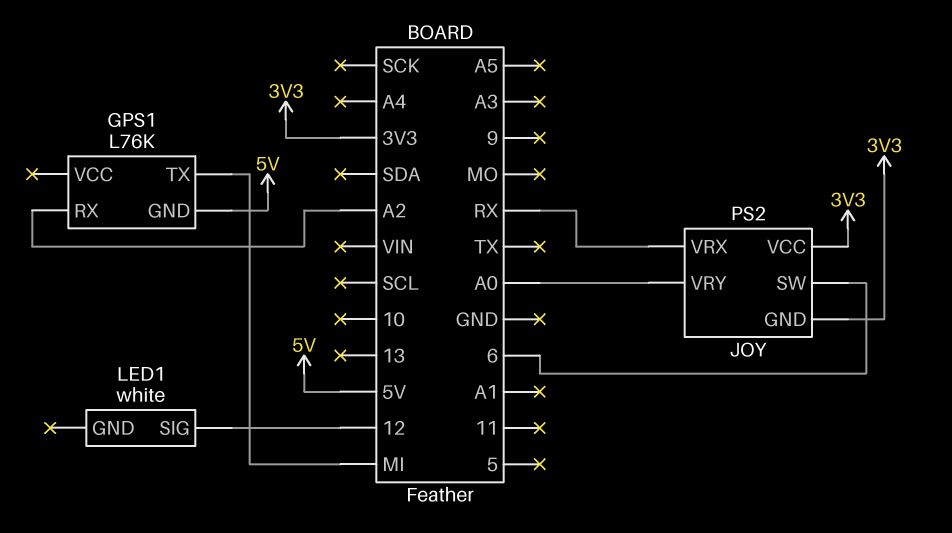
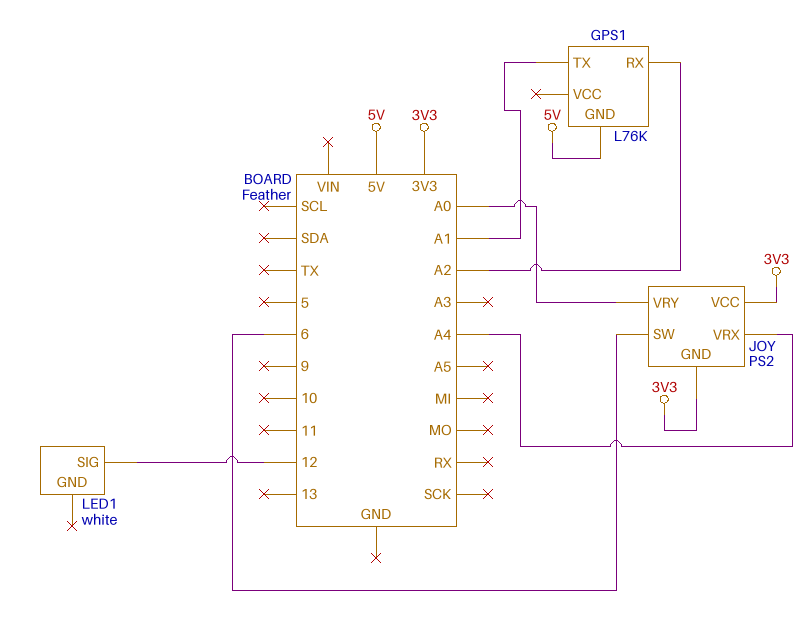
GPS1 pin TX: MI -> A1
JOY pin VRX: RX -> A4

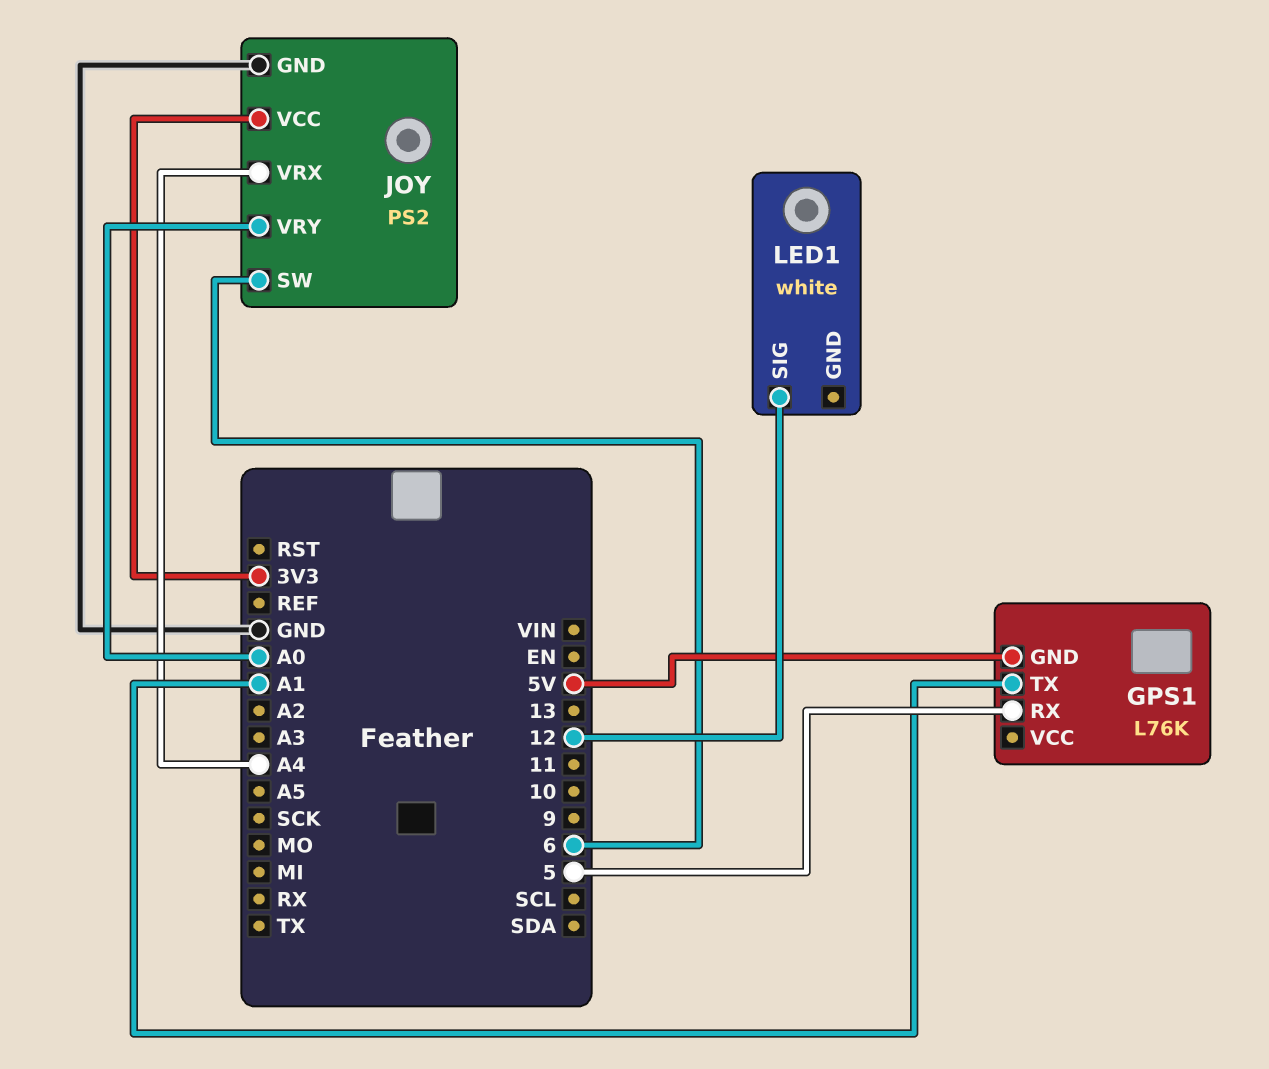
GPS1 pin RX: A2 -> 5
JOY pin GND: 3V3 -> GND

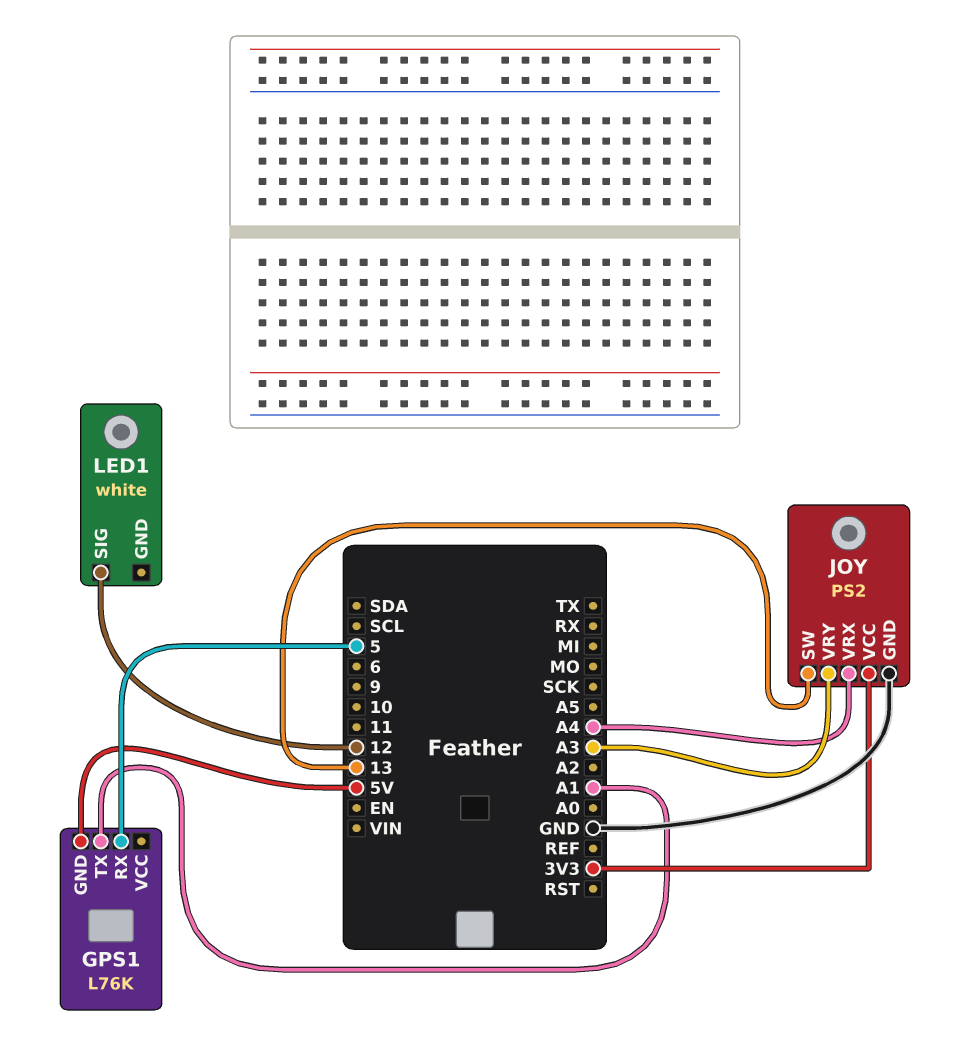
JOY pin SW: 6 -> 13
JOY pin VRY: A0 -> A3

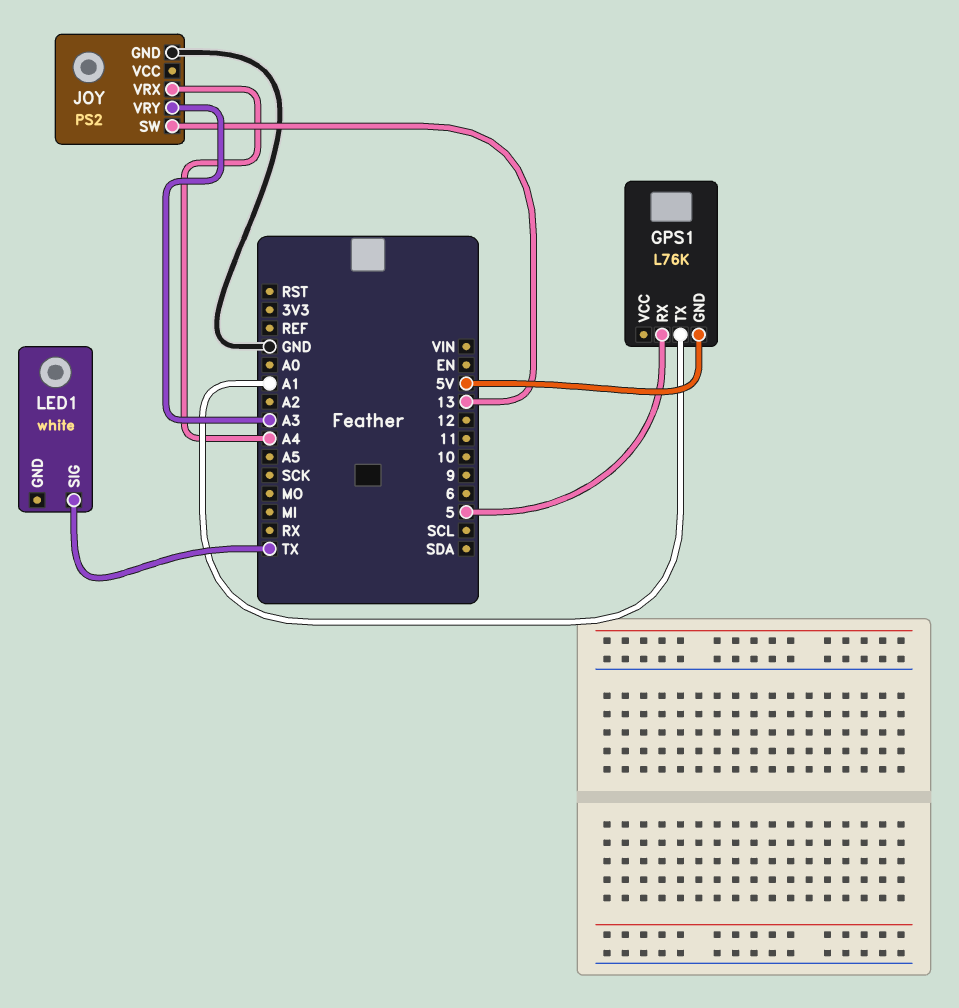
JOY pin VCC: 3V3 -> none
LED1 pin SIG: 12 -> TX

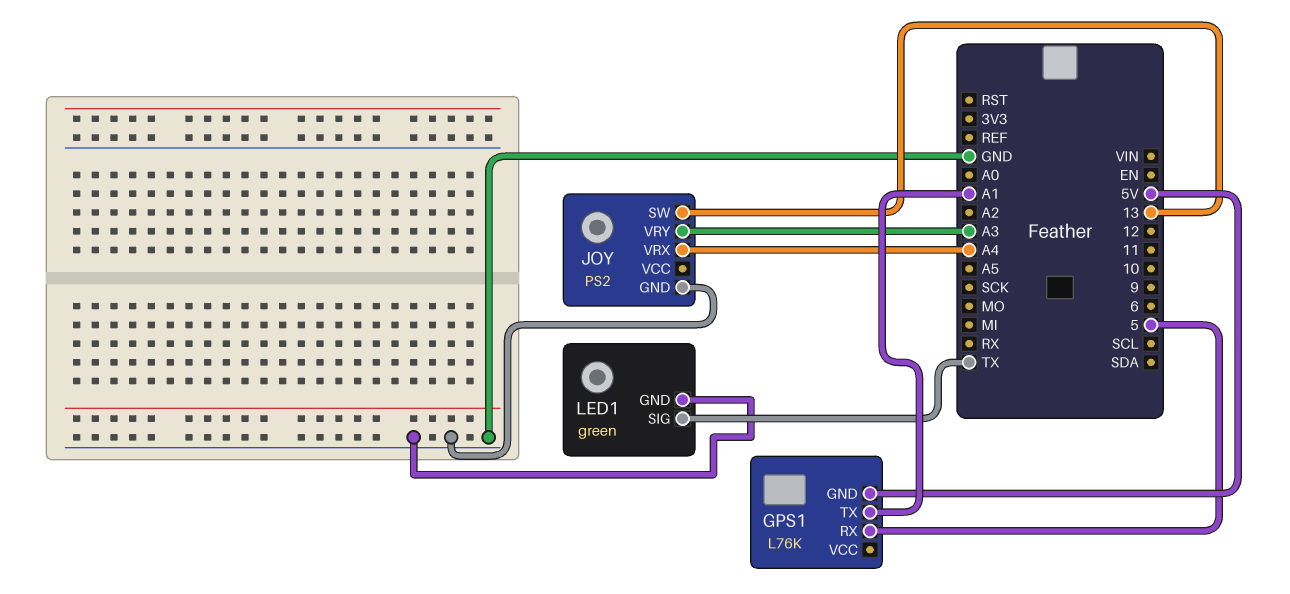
LED1: white -> green
LED1 pin GND: none -> GND

